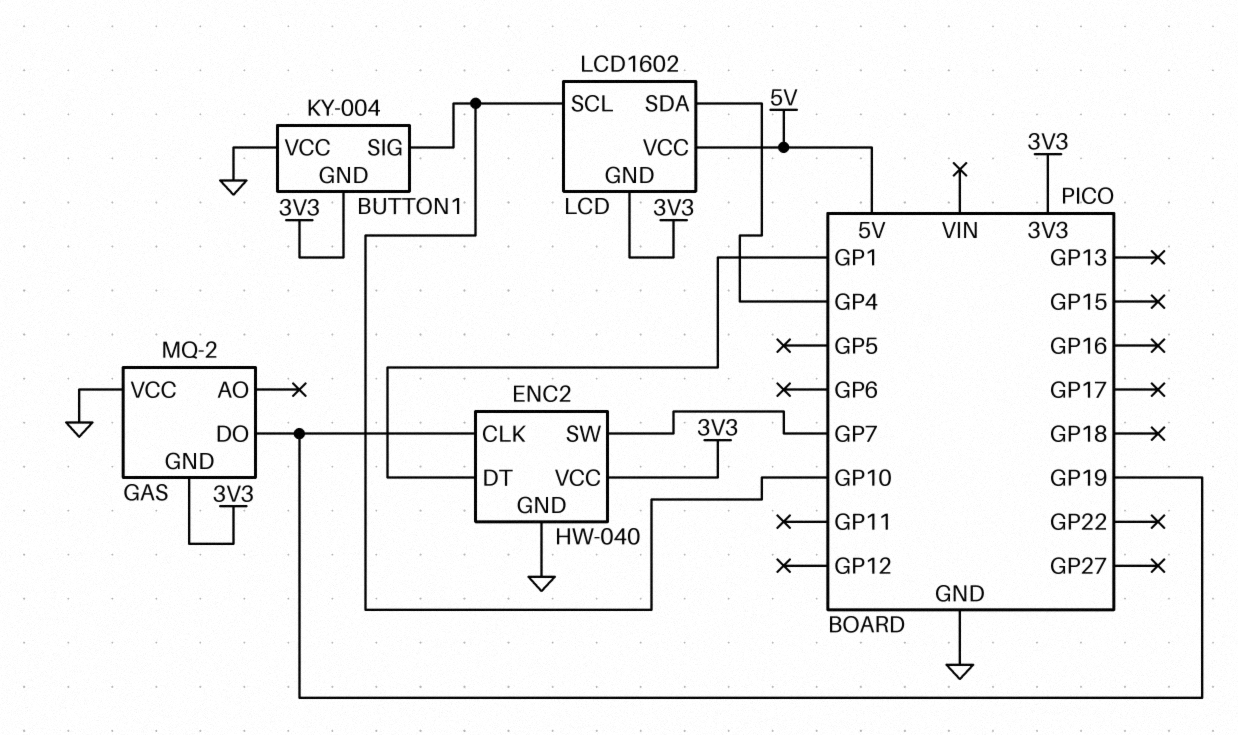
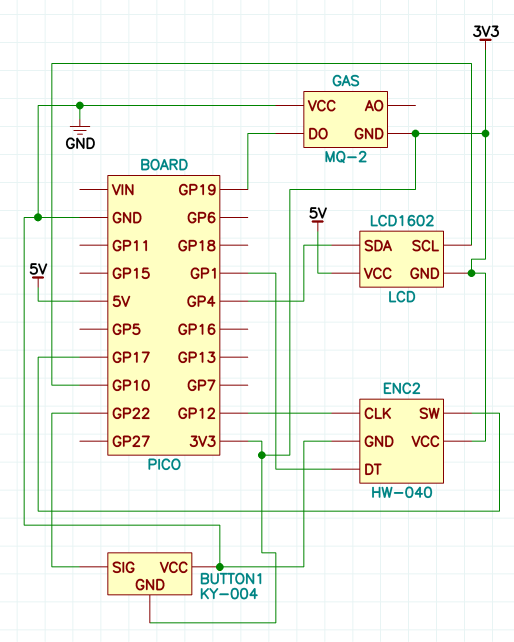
BUTTON1 pin SIG: GP10 -> GP22
ENC2 pin CLK: GP19 -> GP12
ENC2 pin SW: GP7 -> GP17

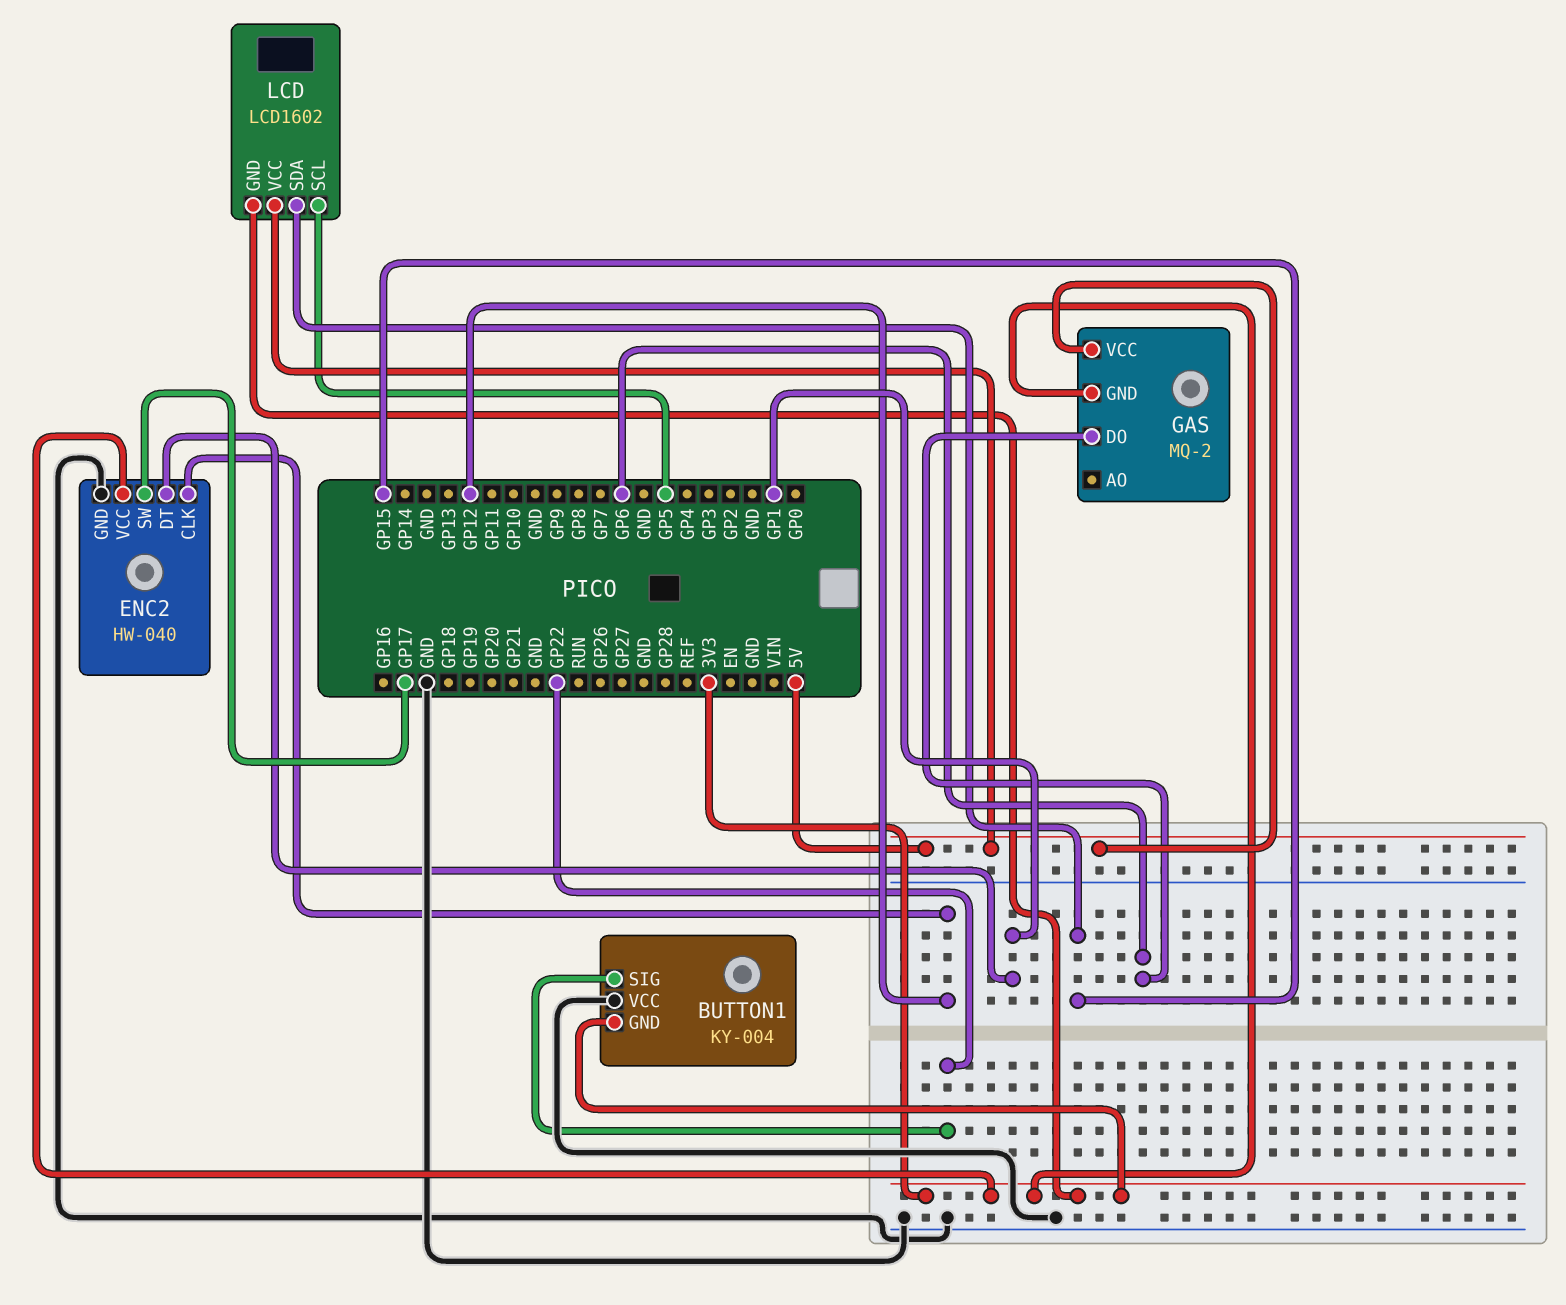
GAS pin DO: GP19 -> GP6
GAS pin VCC: GND -> 5V
LCD pin SCL: GP10 -> GP5
LCD pin SDA: GP4 -> GP15

